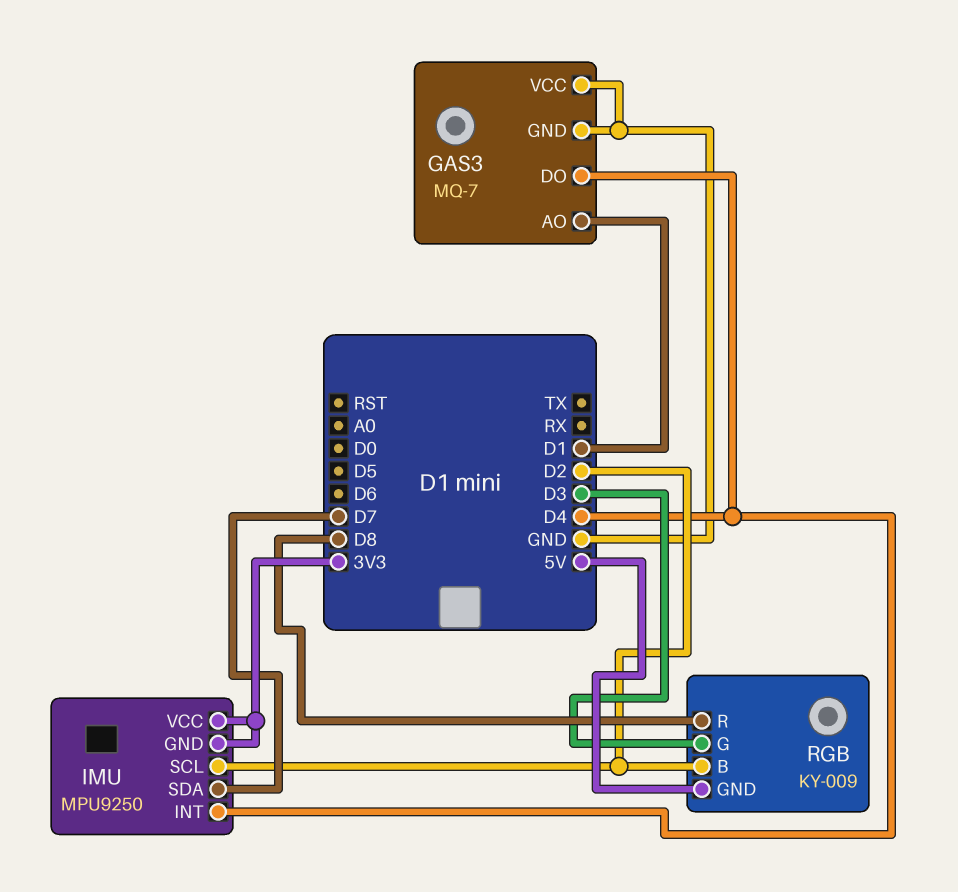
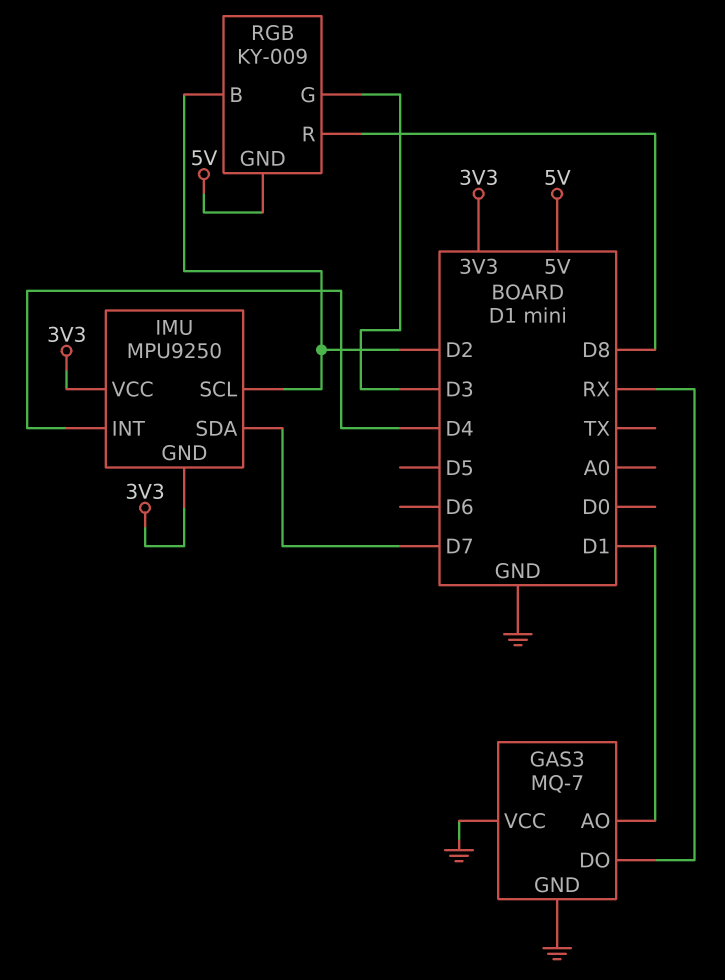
GAS3 pin DO: D4 -> RX

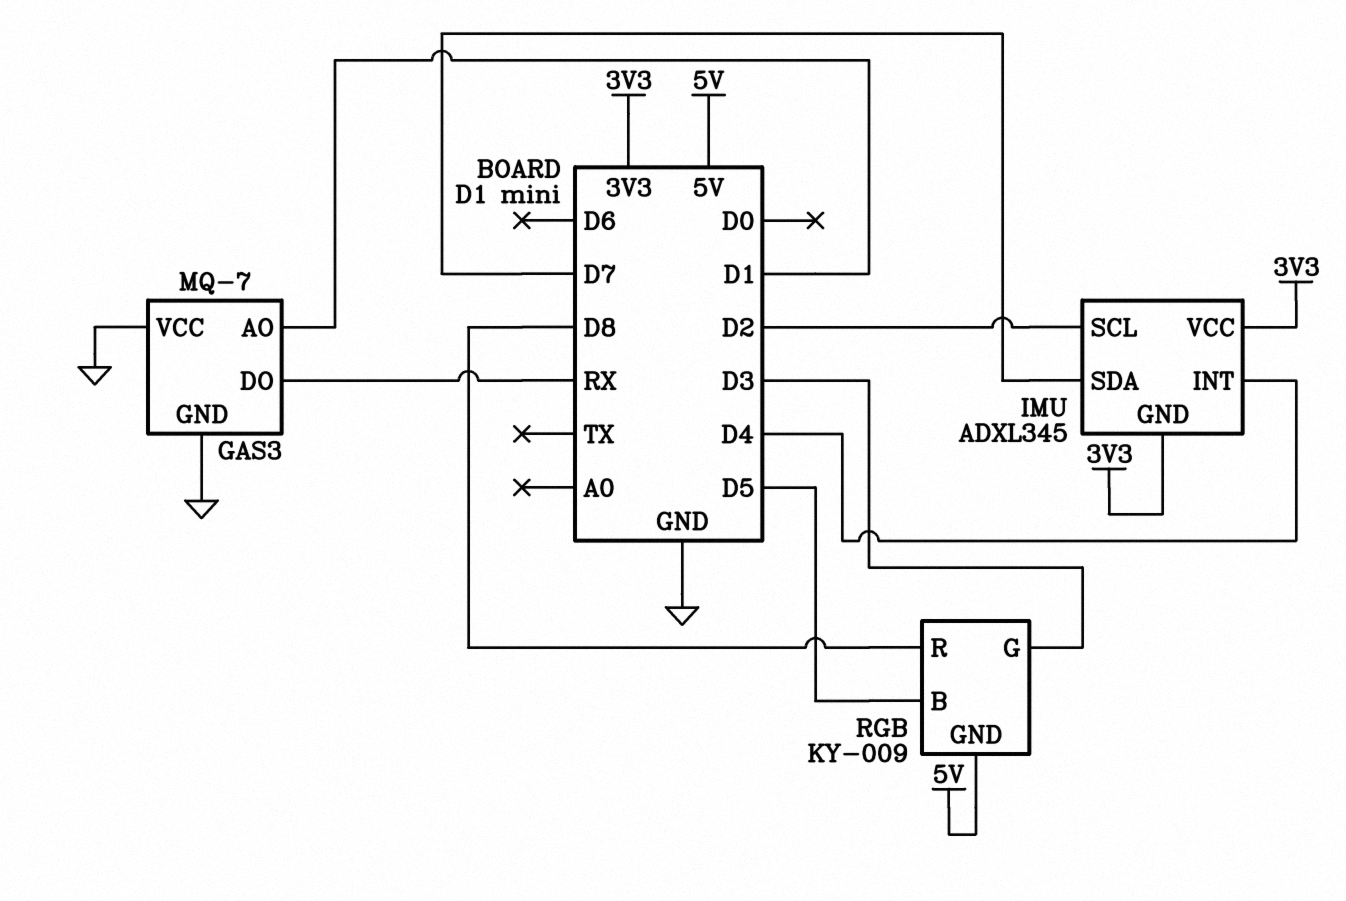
IMU: MPU9250 -> ADXL345
RGB pin B: D2 -> D5

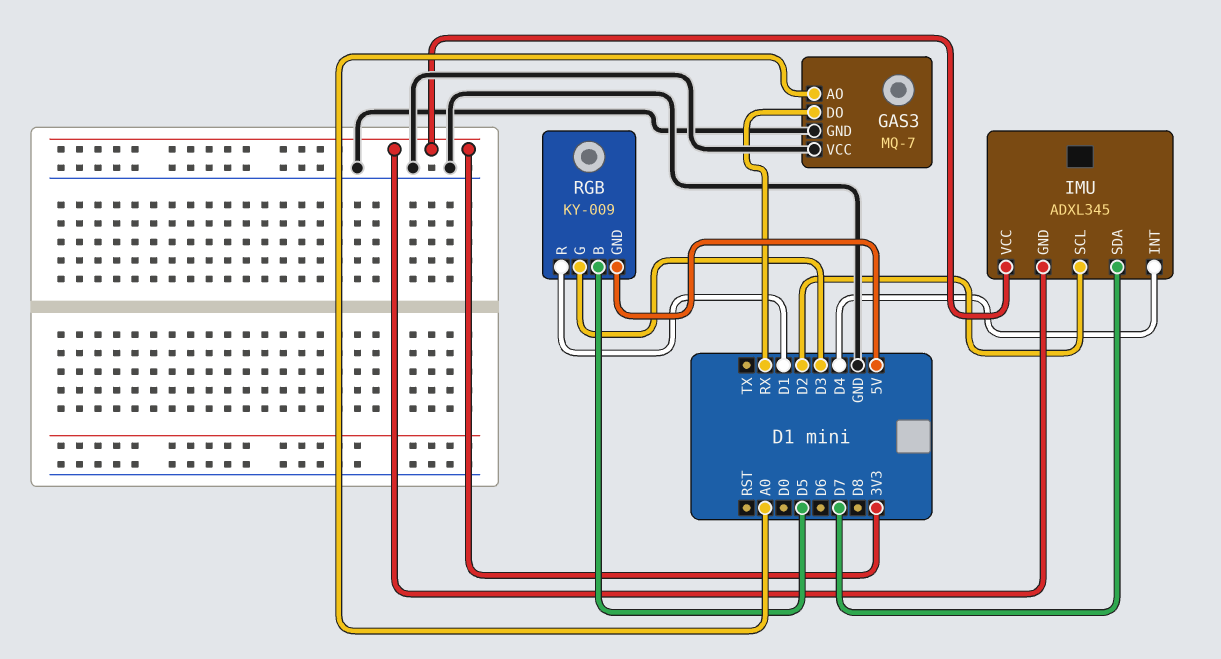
GAS3 pin AO: D1 -> A0
RGB pin R: D8 -> D1

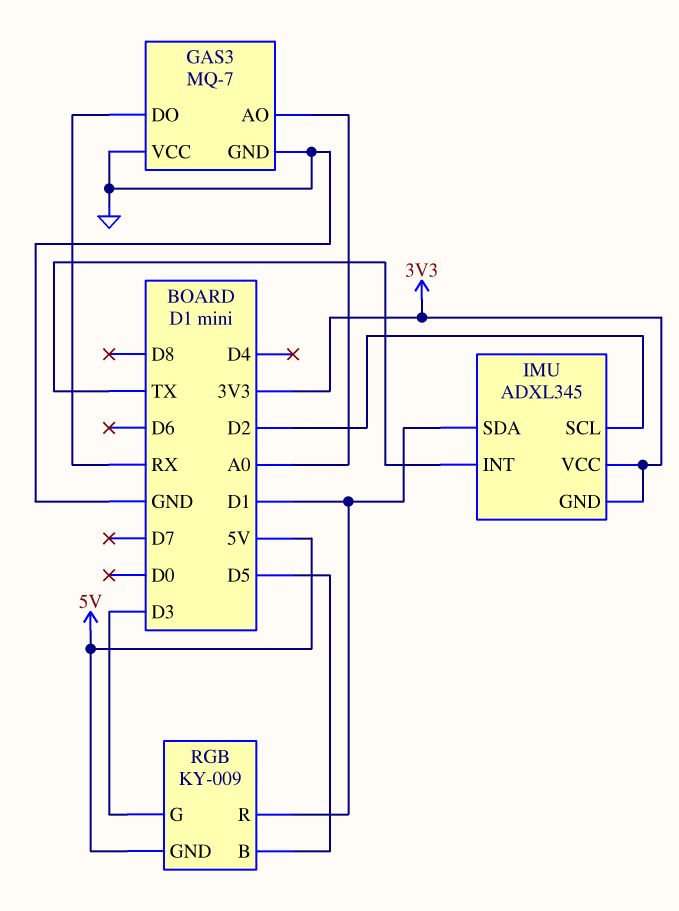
IMU pin INT: D4 -> TX
IMU pin SDA: D7 -> D1

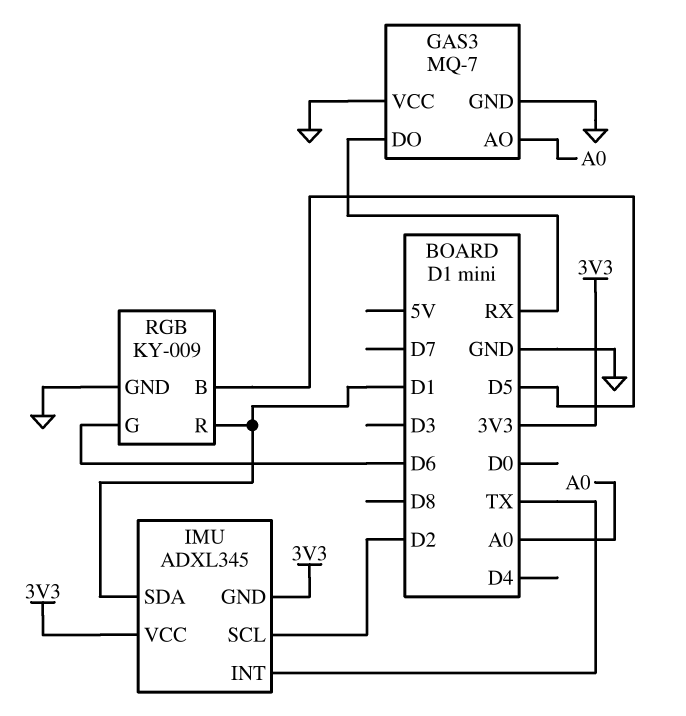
RGB pin G: D3 -> D6
RGB pin GND: 5V -> GND

